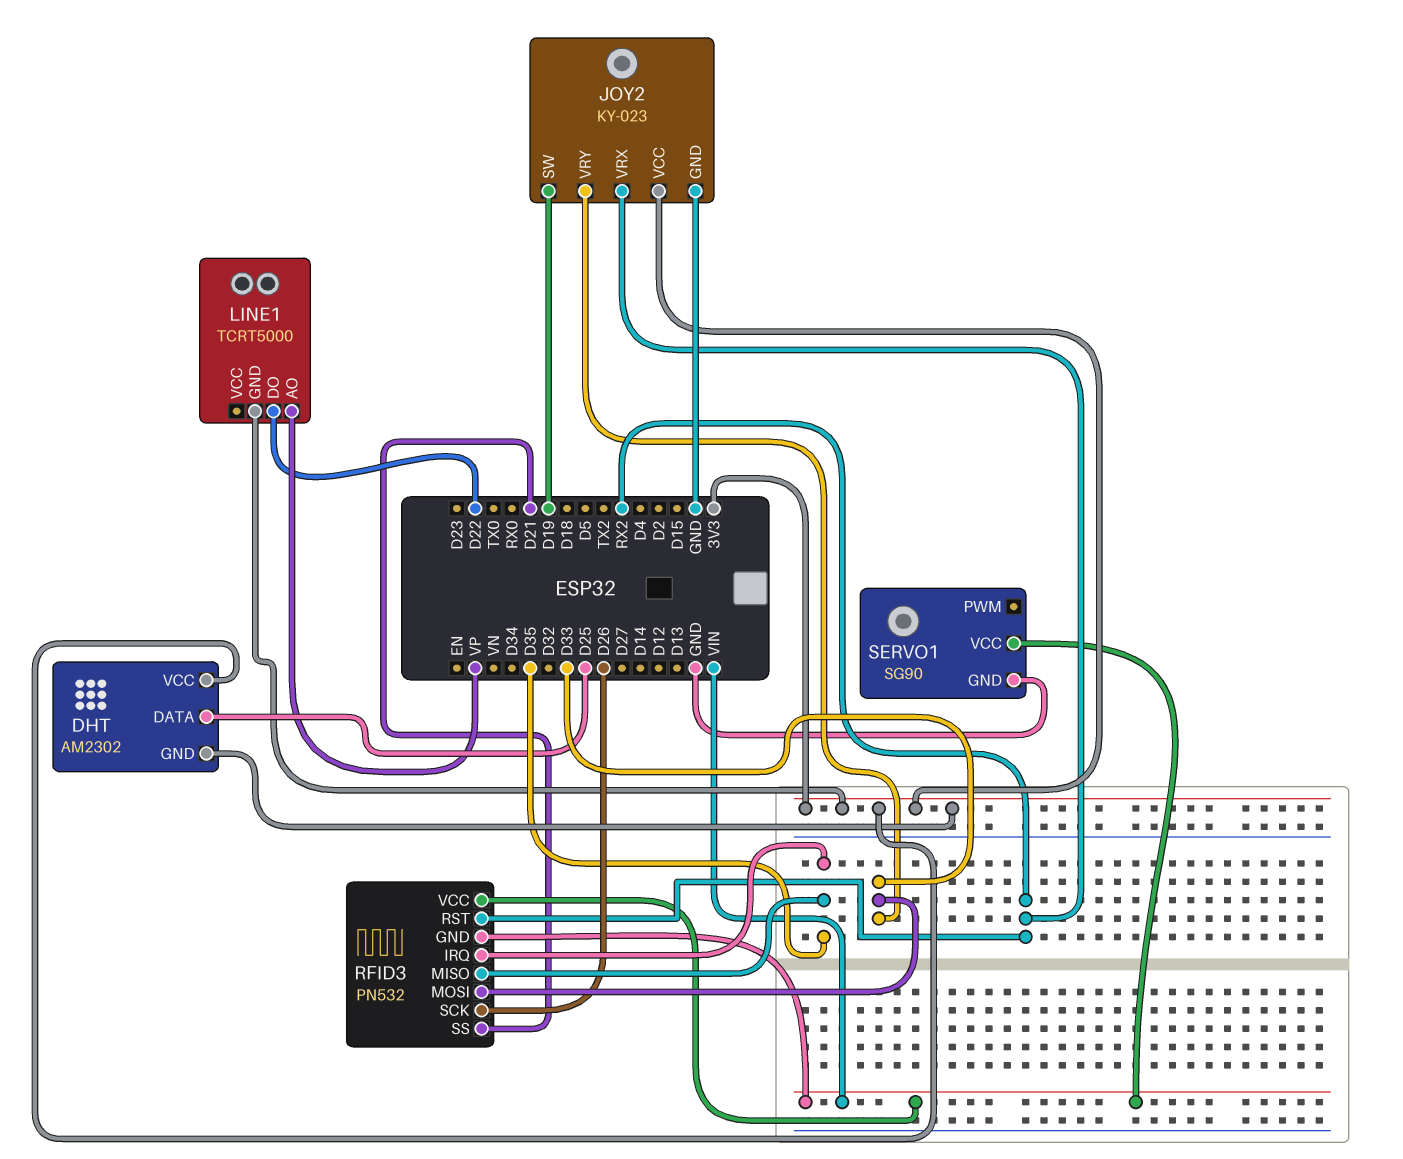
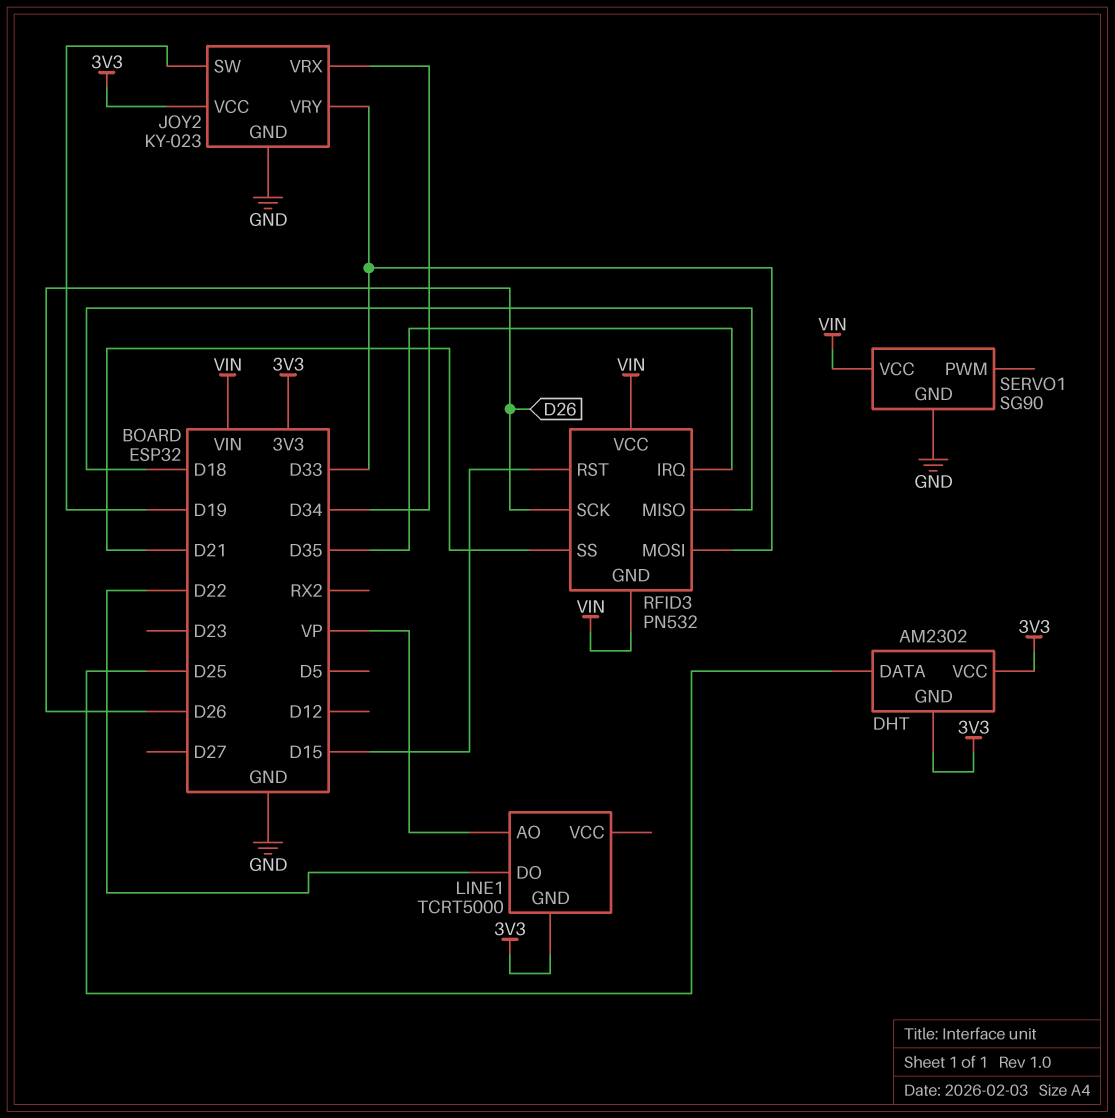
JOY2 pin VRX: RX2 -> D34
RFID3 pin MISO: D35 -> D18
RFID3 pin RST: RX2 -> D15

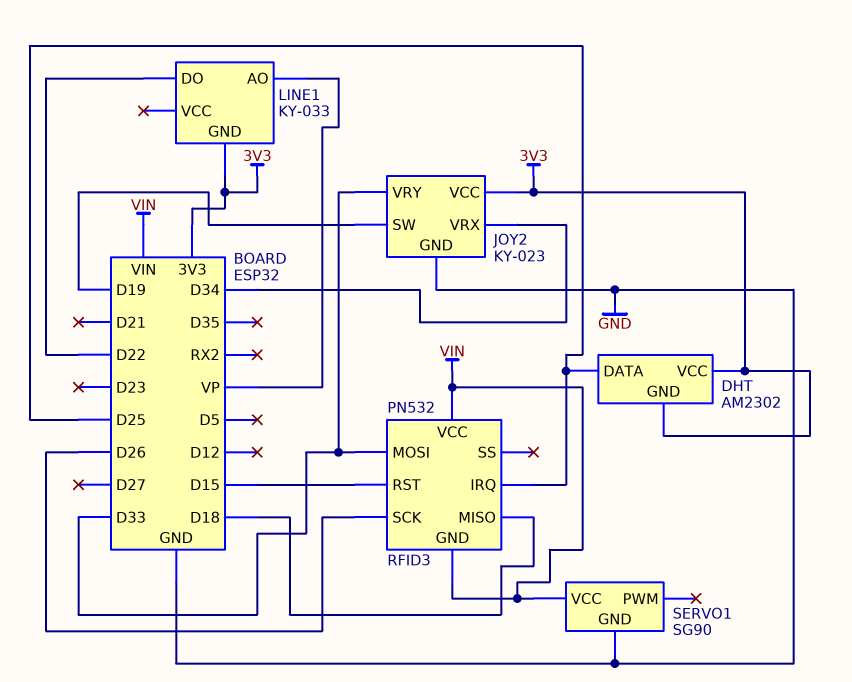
LINE1: TCRT5000 -> KY-033
RFID3 pin IRQ: D35 -> D25
RFID3 pin SS: D21 -> none

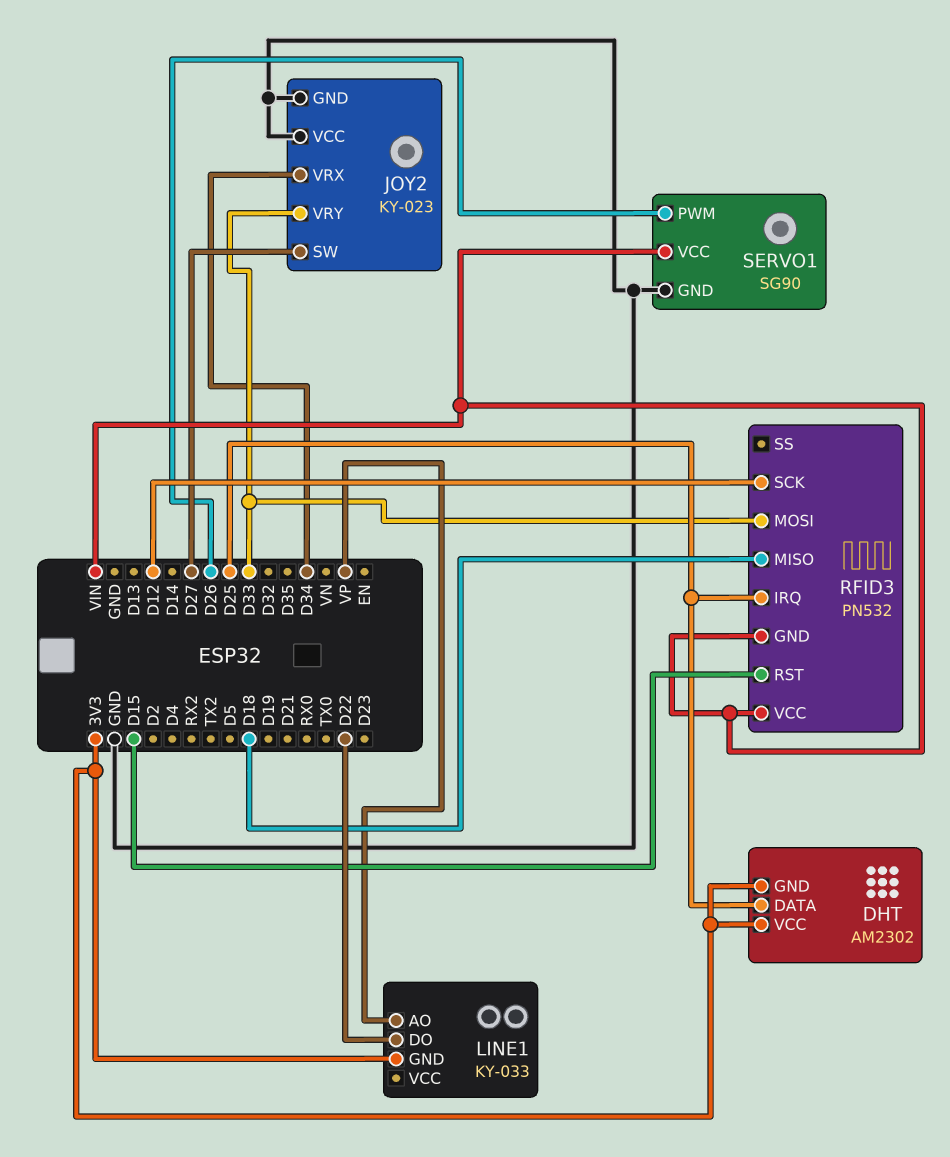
JOY2 pin SW: D19 -> D27
JOY2 pin VCC: 3V3 -> GND
RFID3 pin SCK: D26 -> D12
SERVO1 pin PWM: none -> D26

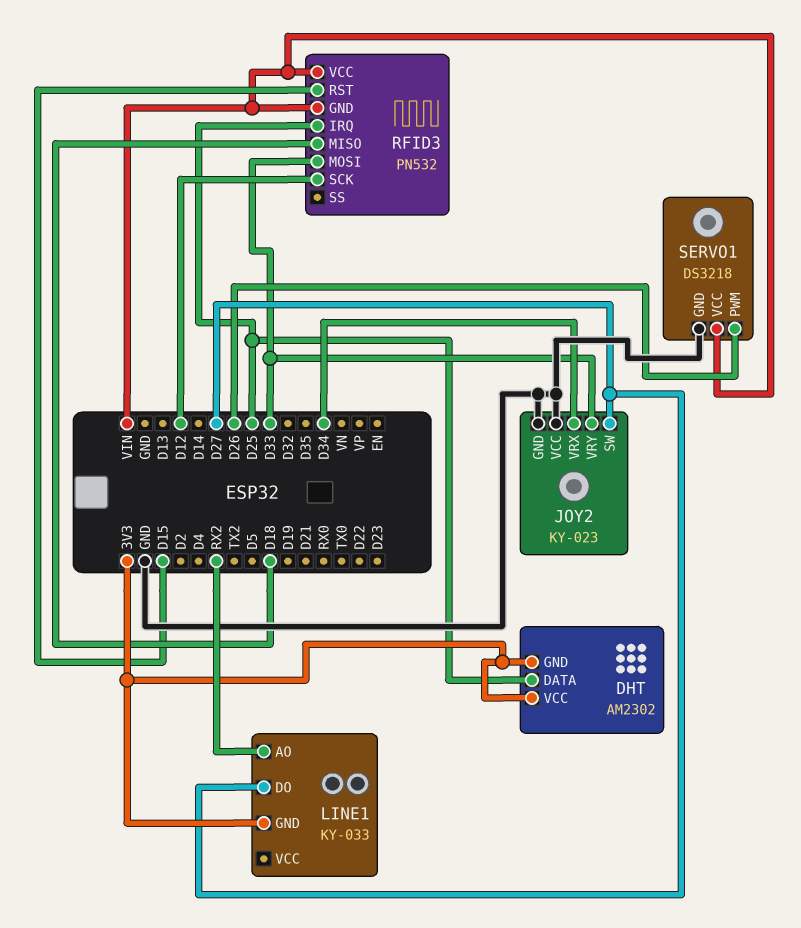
LINE1 pin AO: VP -> RX2
LINE1 pin DO: D22 -> D27
SERVO1: SG90 -> DS3218

